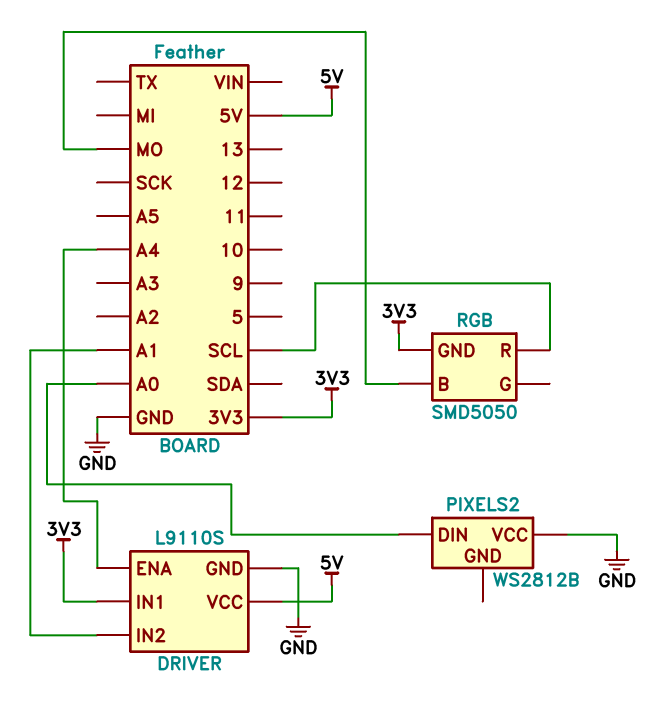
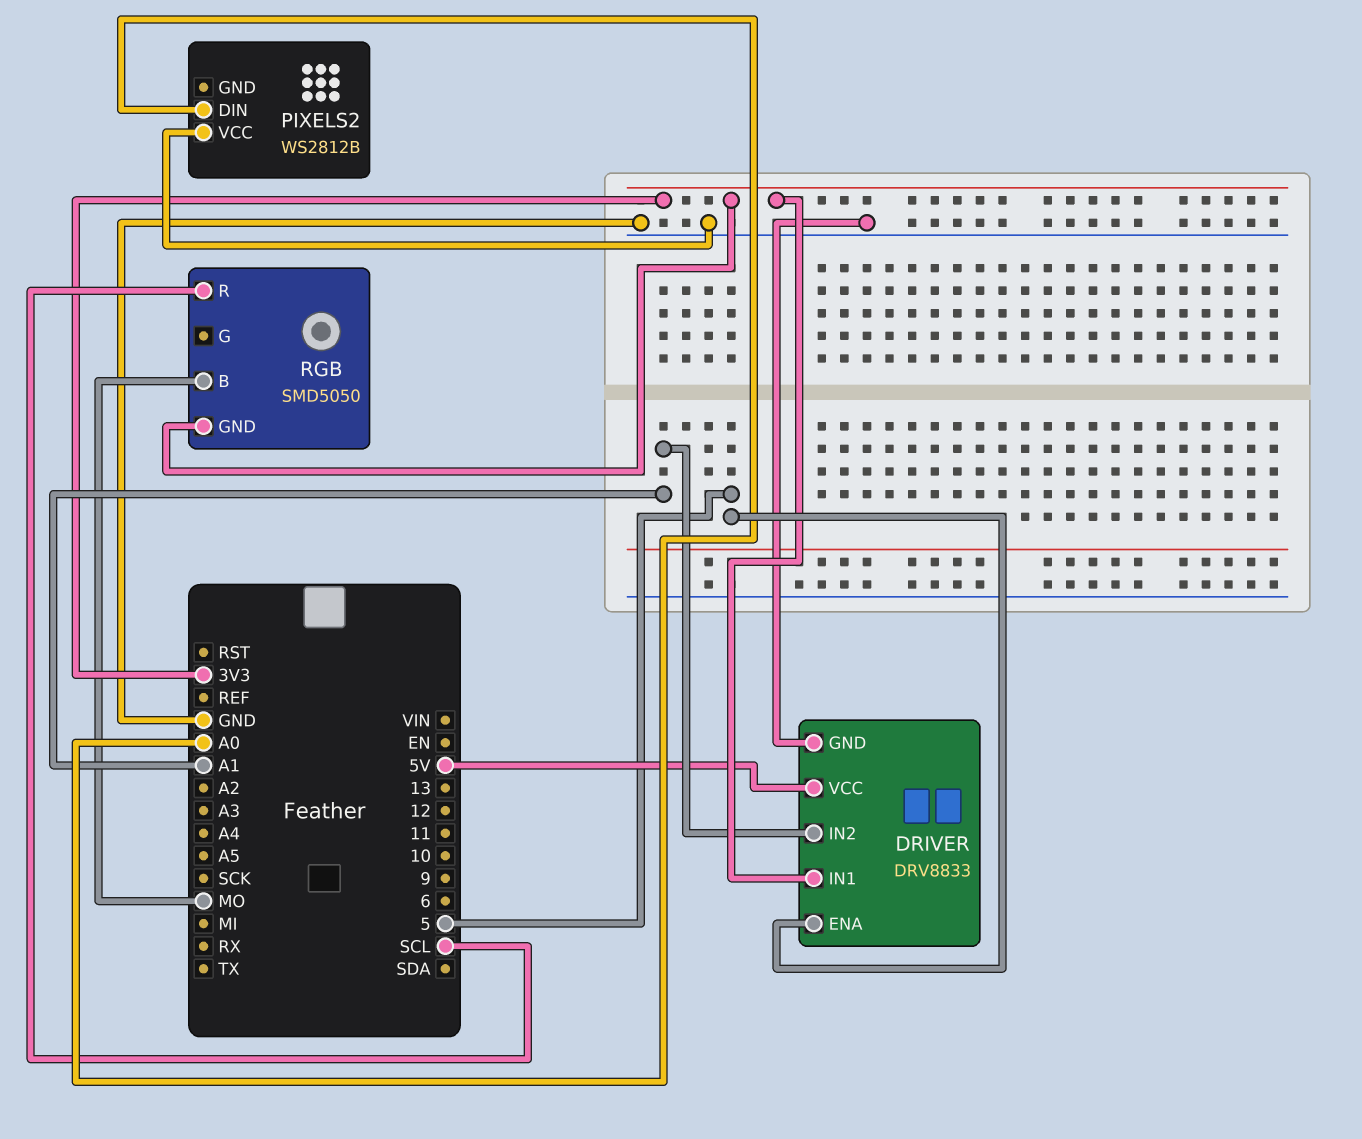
DRIVER: L9110S -> DRV8833
DRIVER pin ENA: A4 -> 5

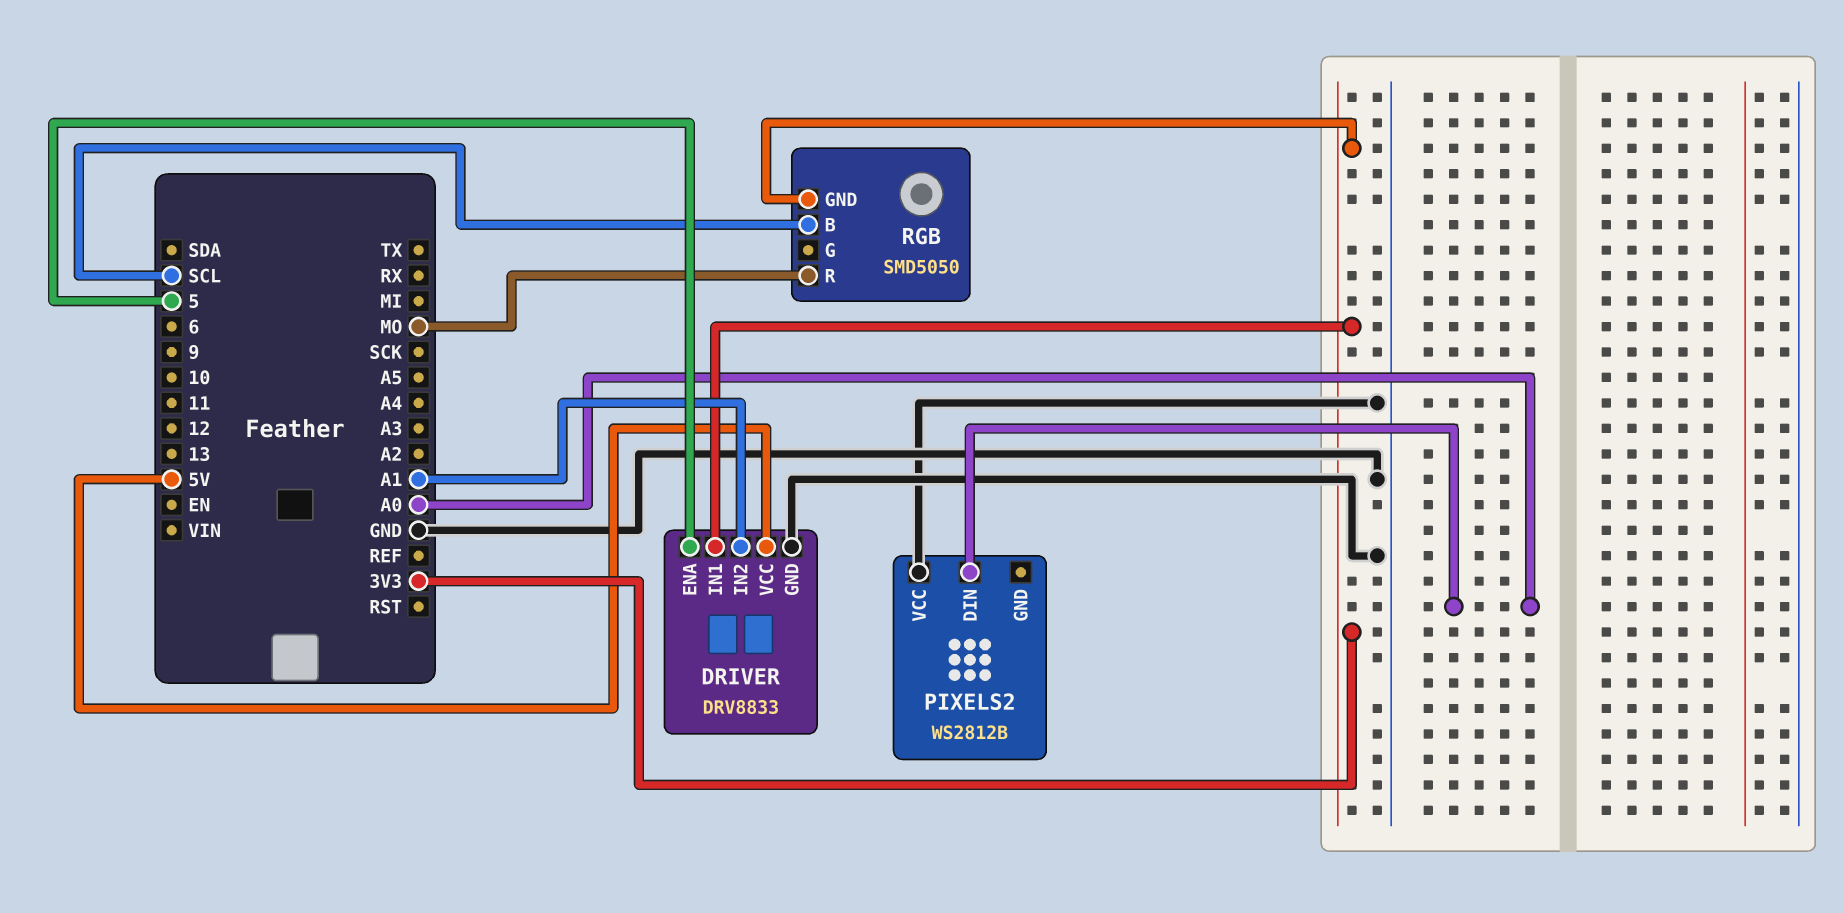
RGB pin B: MO -> SCL
RGB pin R: SCL -> MO

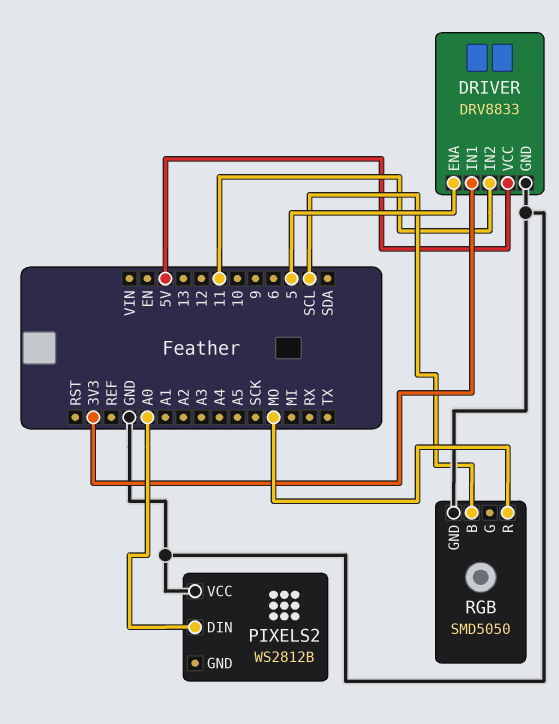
DRIVER pin IN2: A1 -> 11
RGB pin GND: 3V3 -> GND

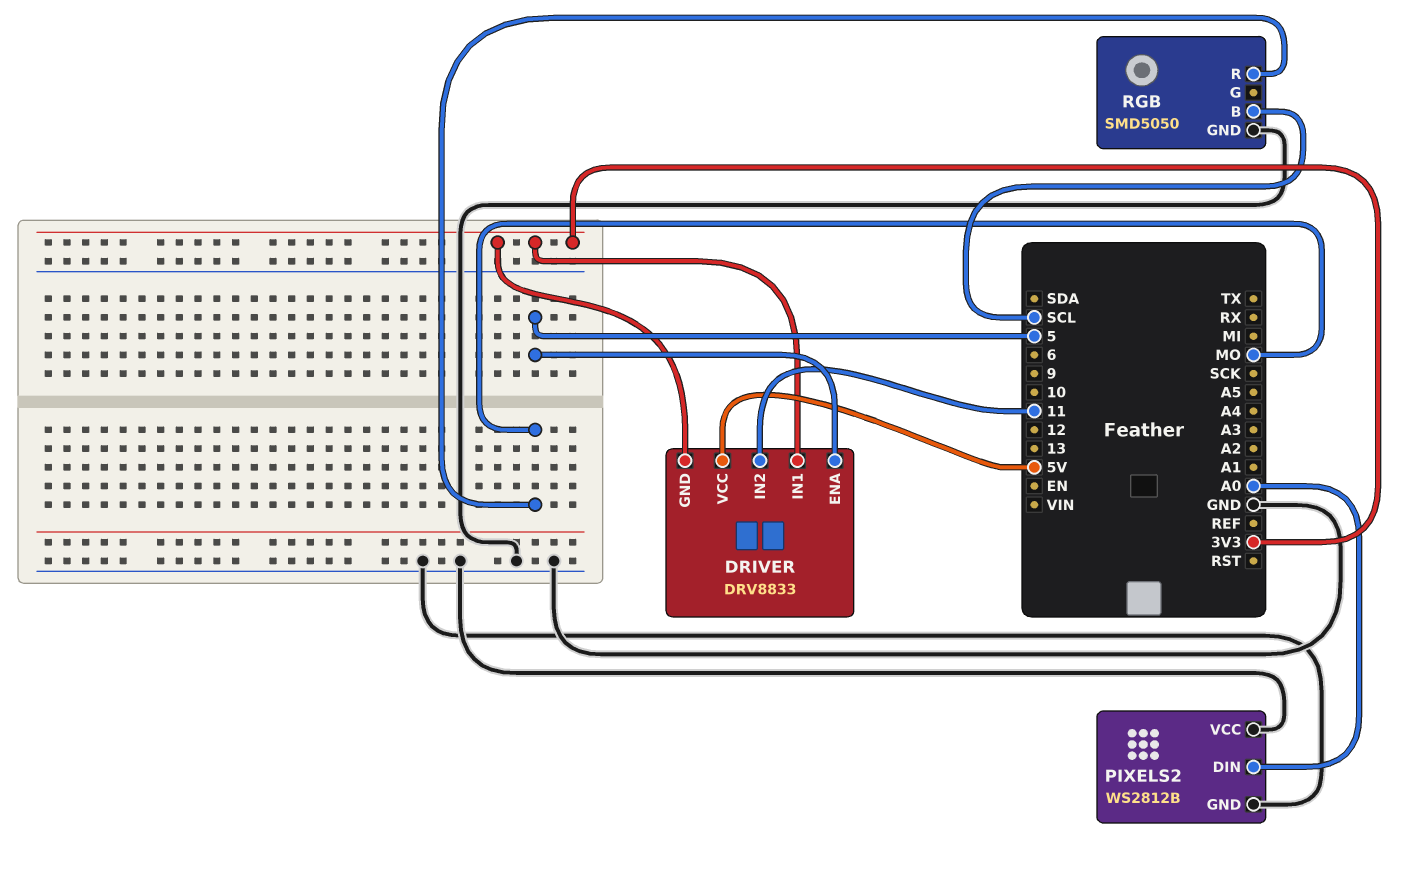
DRIVER pin GND: GND -> 3V3
PIXELS2 pin GND: none -> GND

